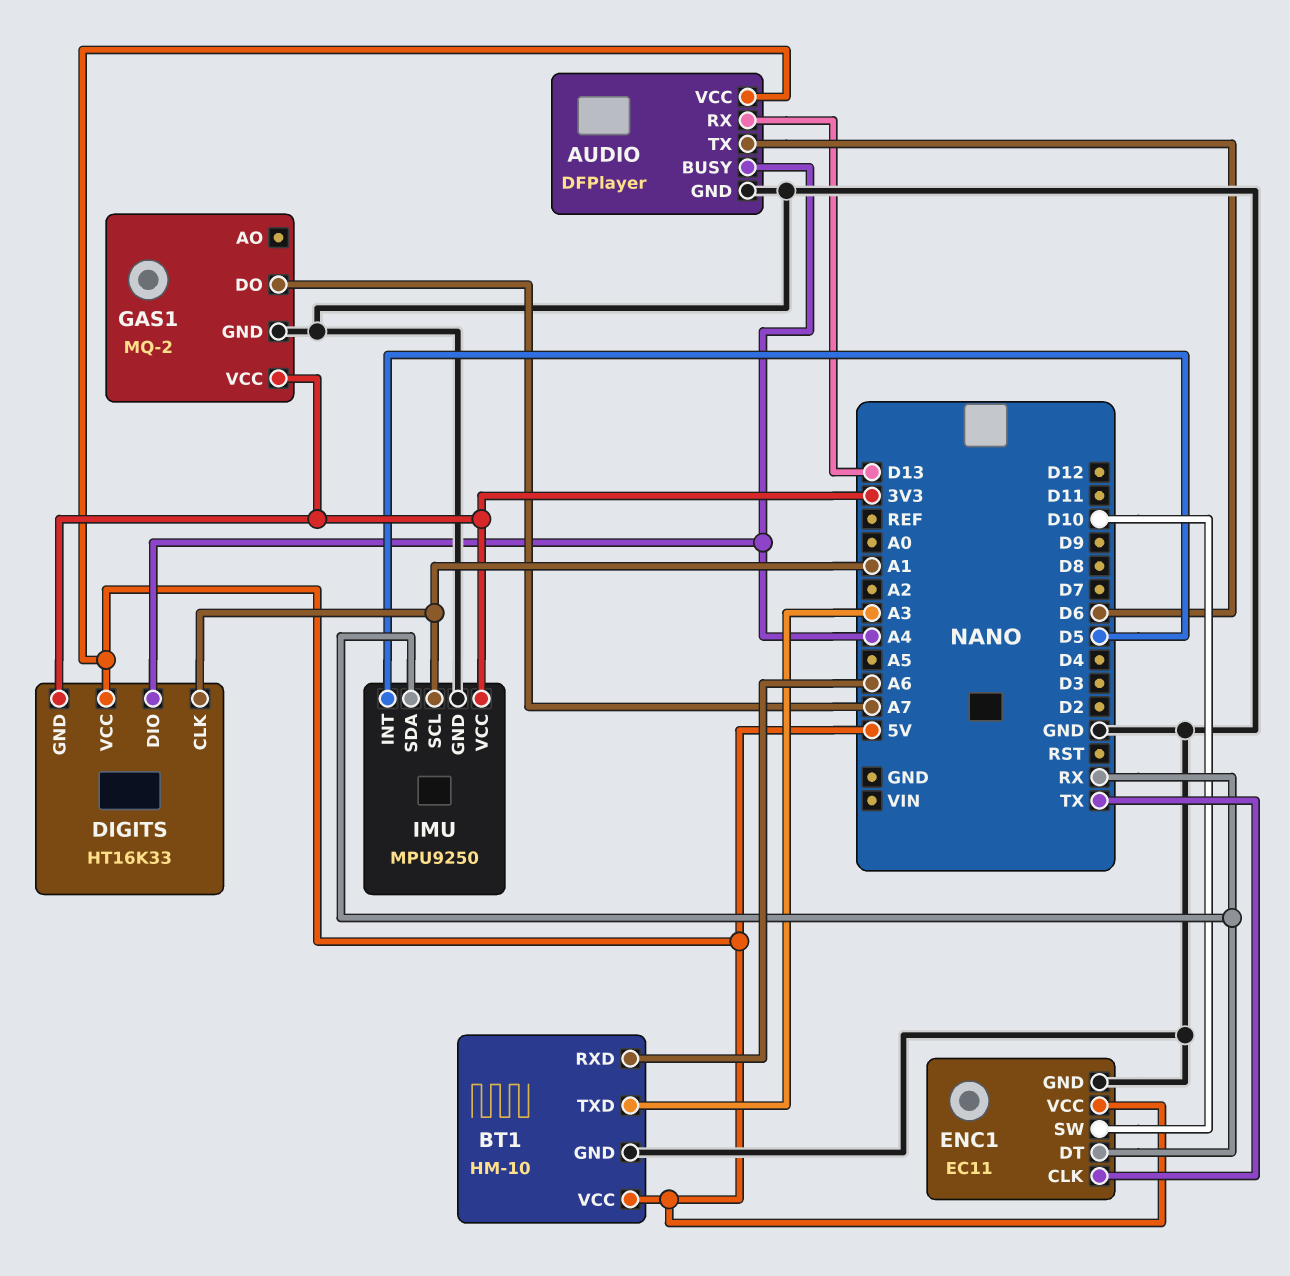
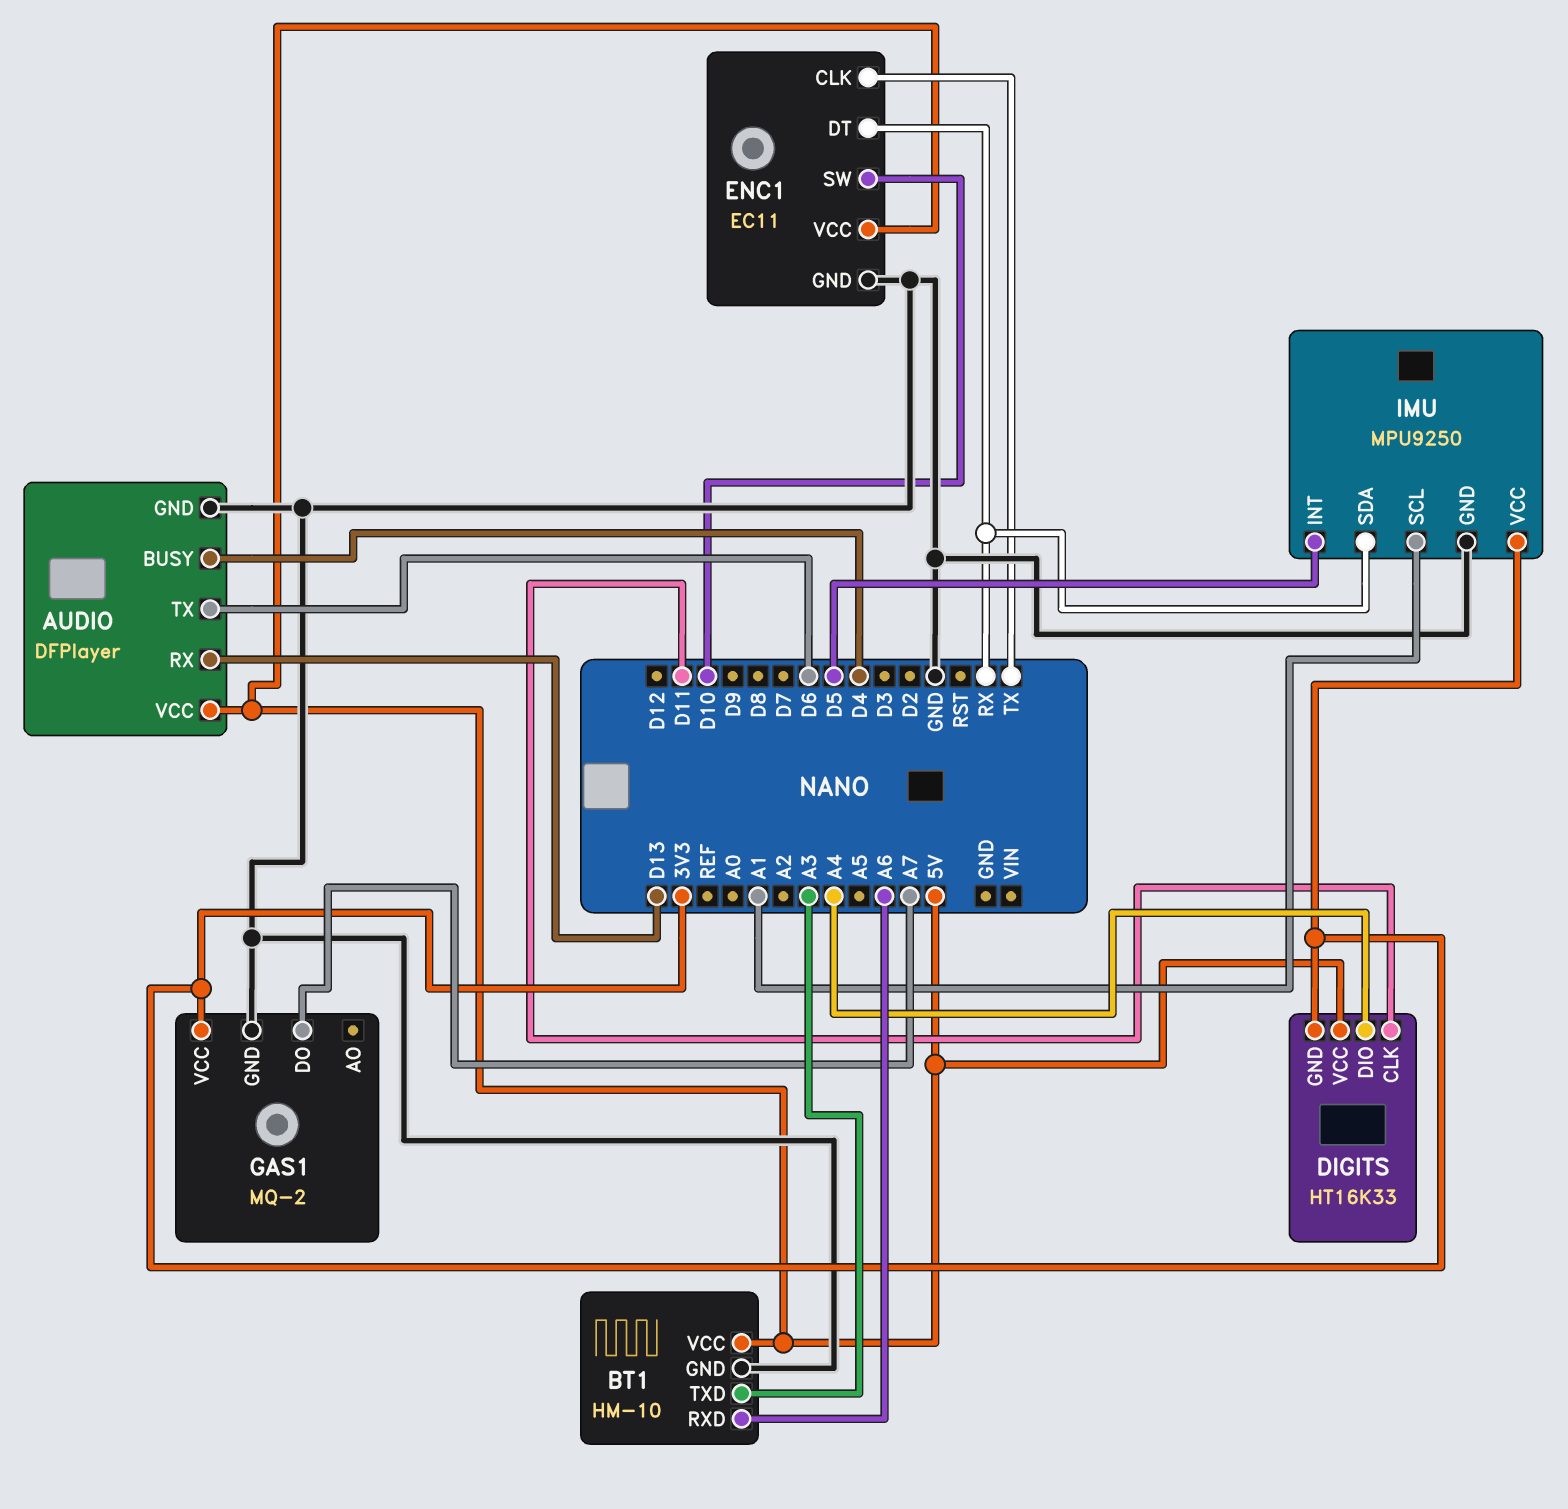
AUDIO pin BUSY: A4 -> D4
DIGITS pin CLK: A1 -> D11

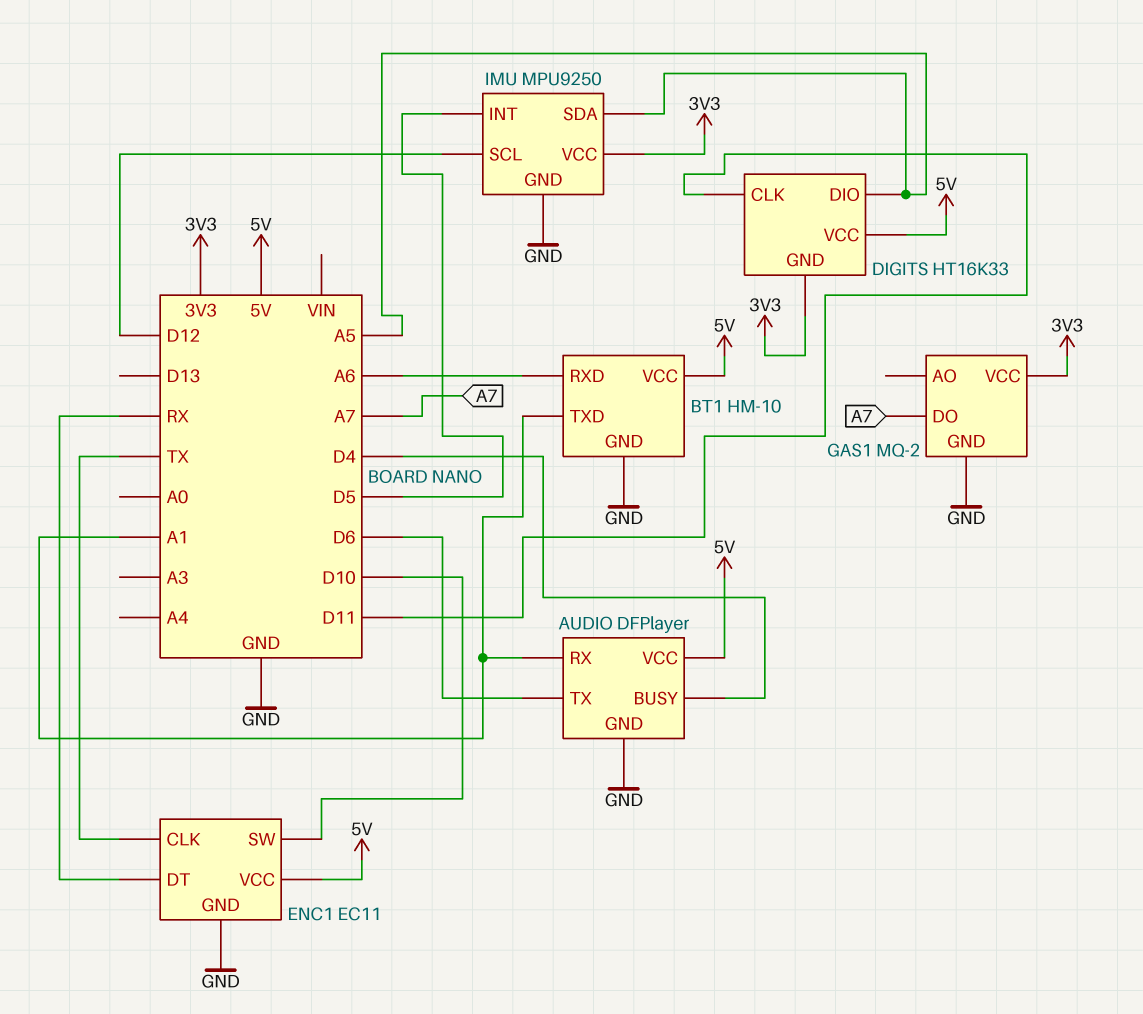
AUDIO pin RX: D13 -> A1
BT1 pin TXD: A3 -> A1
DIGITS pin DIO: A4 -> A5
IMU pin SCL: A1 -> D12
IMU pin SDA: RX -> A5

